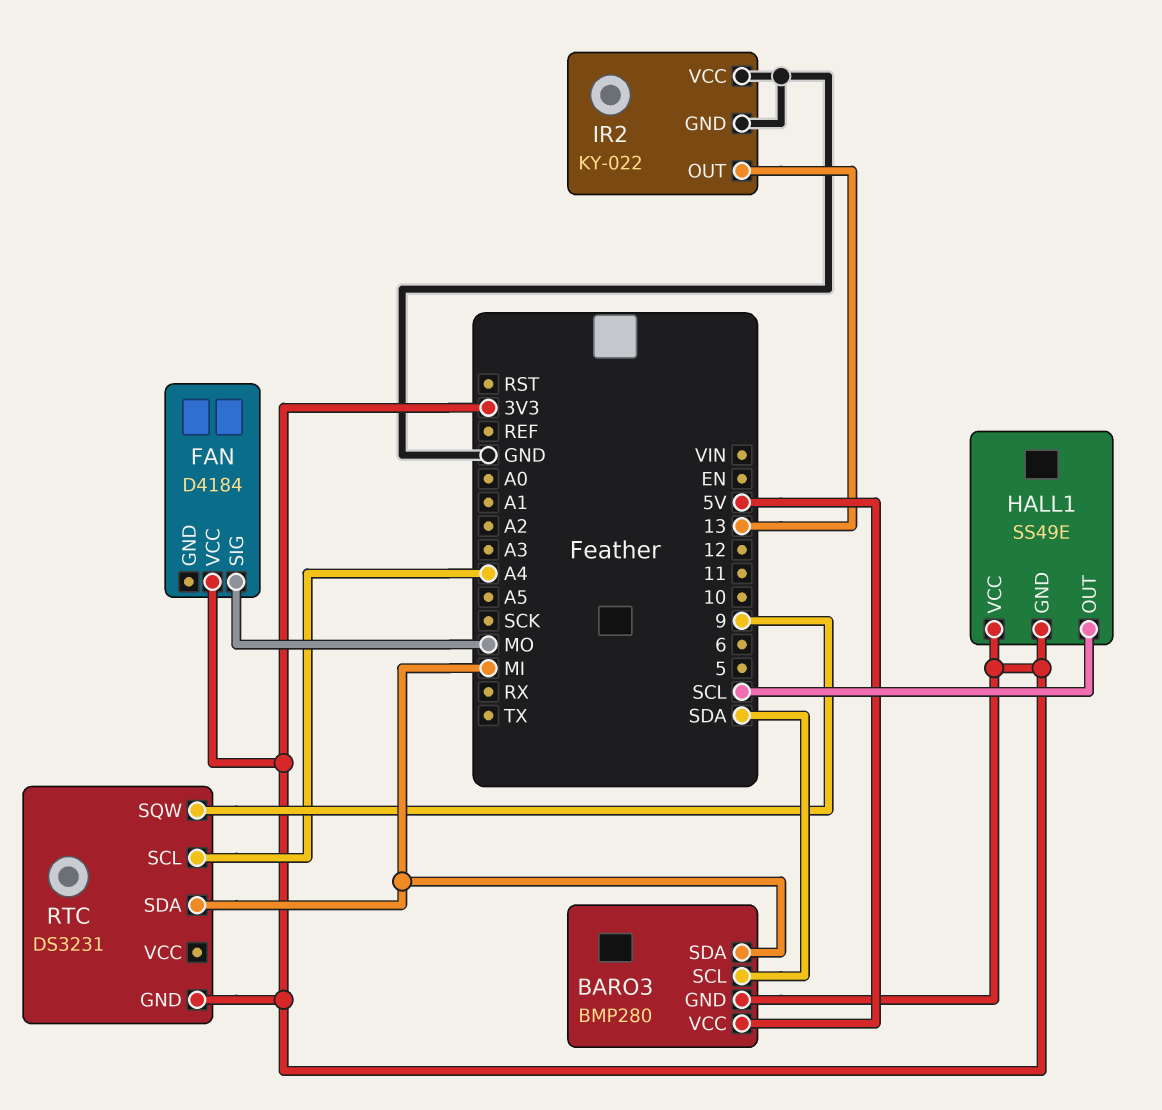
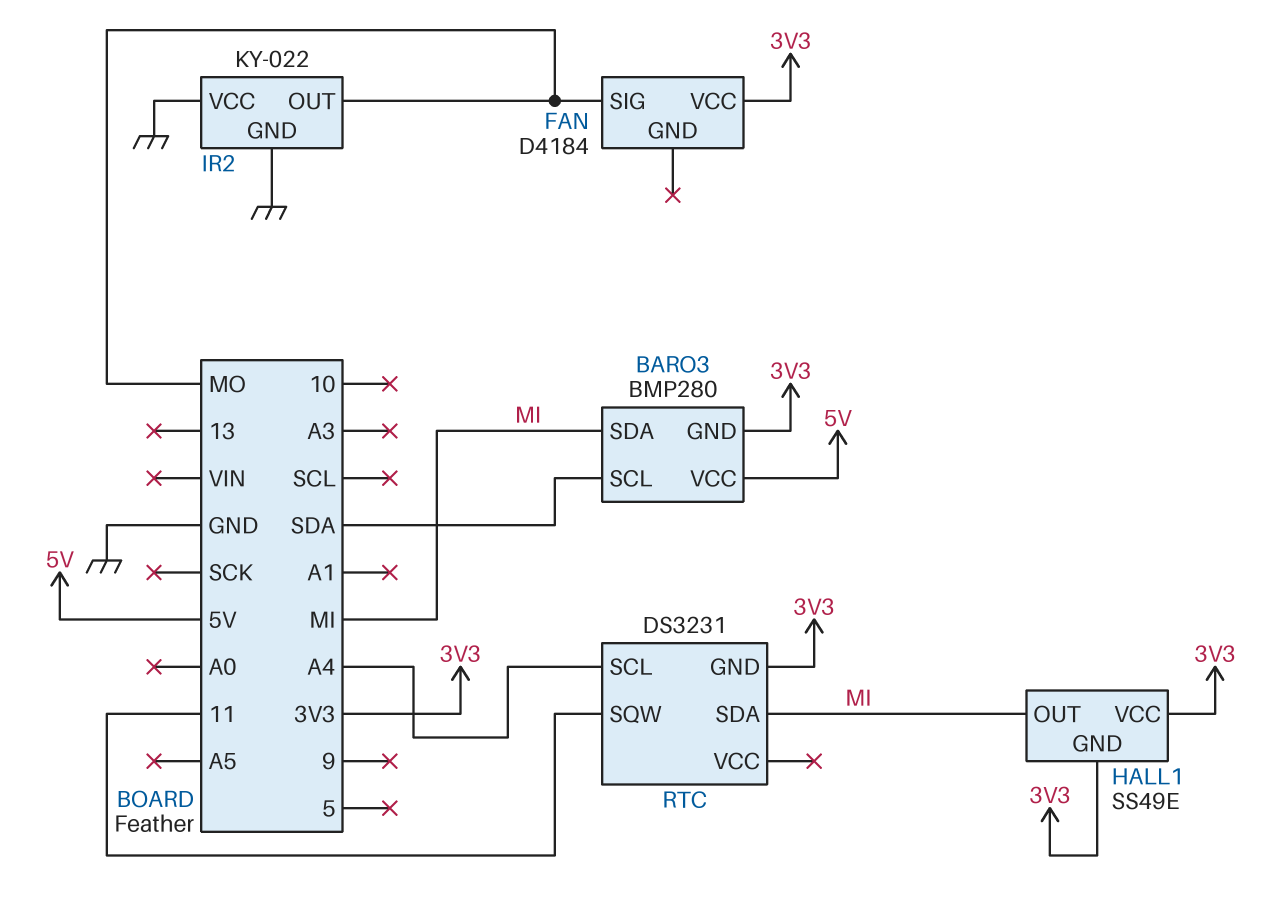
HALL1 pin OUT: SCL -> MI
IR2 pin OUT: 13 -> MO
RTC pin SQW: 9 -> 11

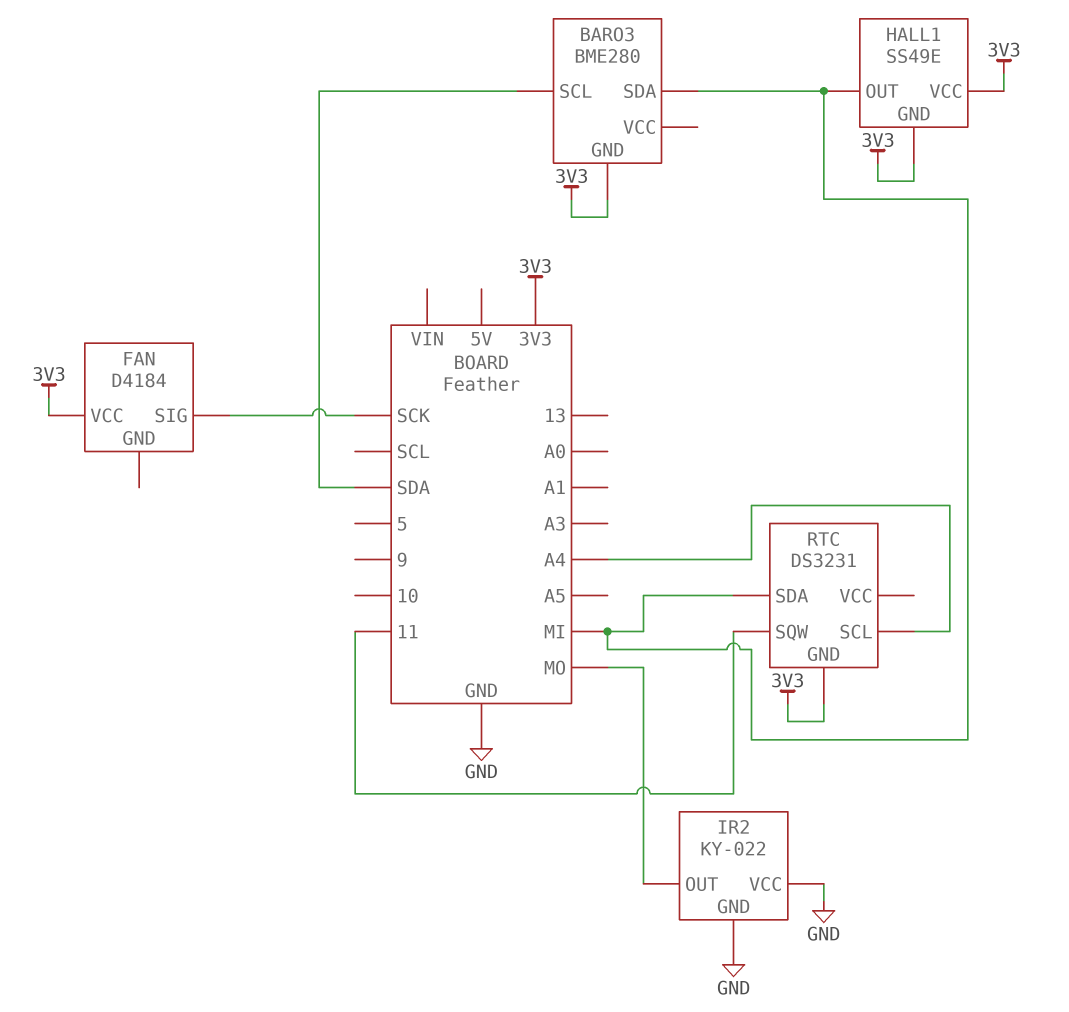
BARO3: BMP280 -> BME280
BARO3 pin VCC: 5V -> none
FAN pin SIG: MO -> SCK

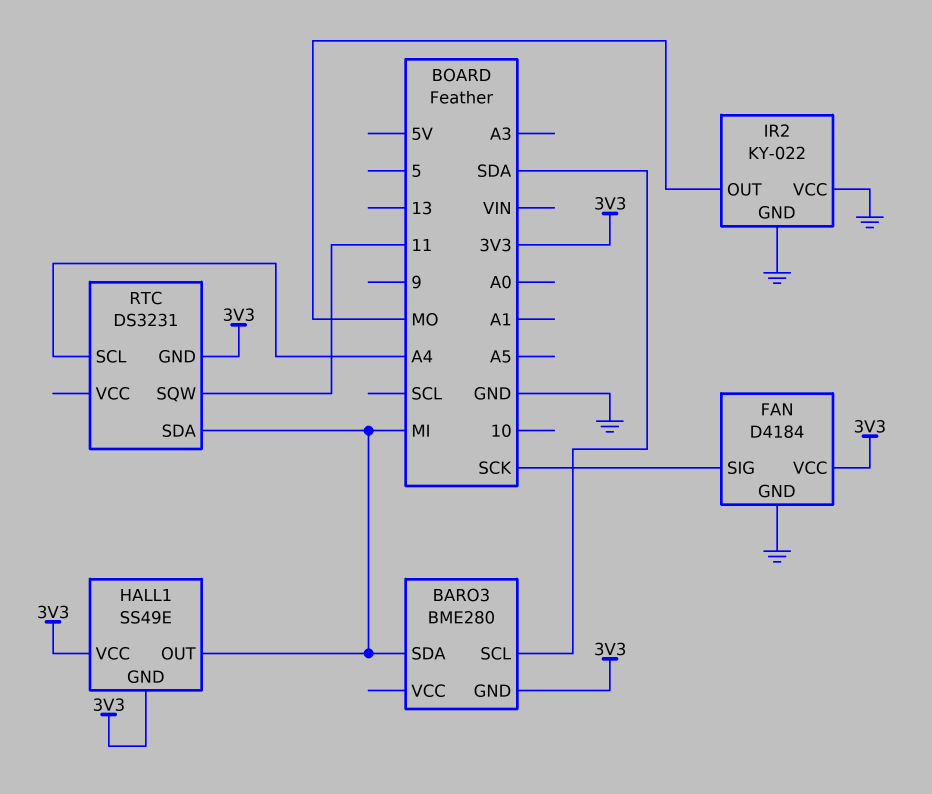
FAN pin GND: none -> GND

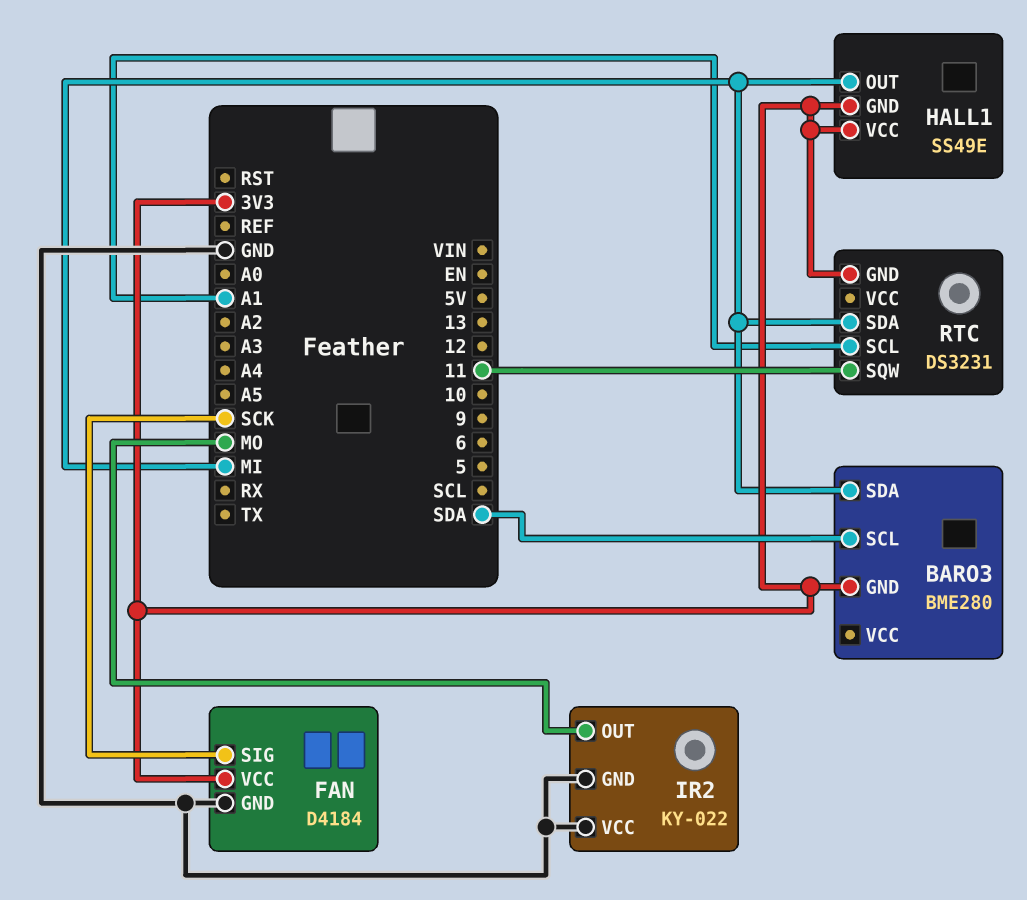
RTC pin SCL: A4 -> A1

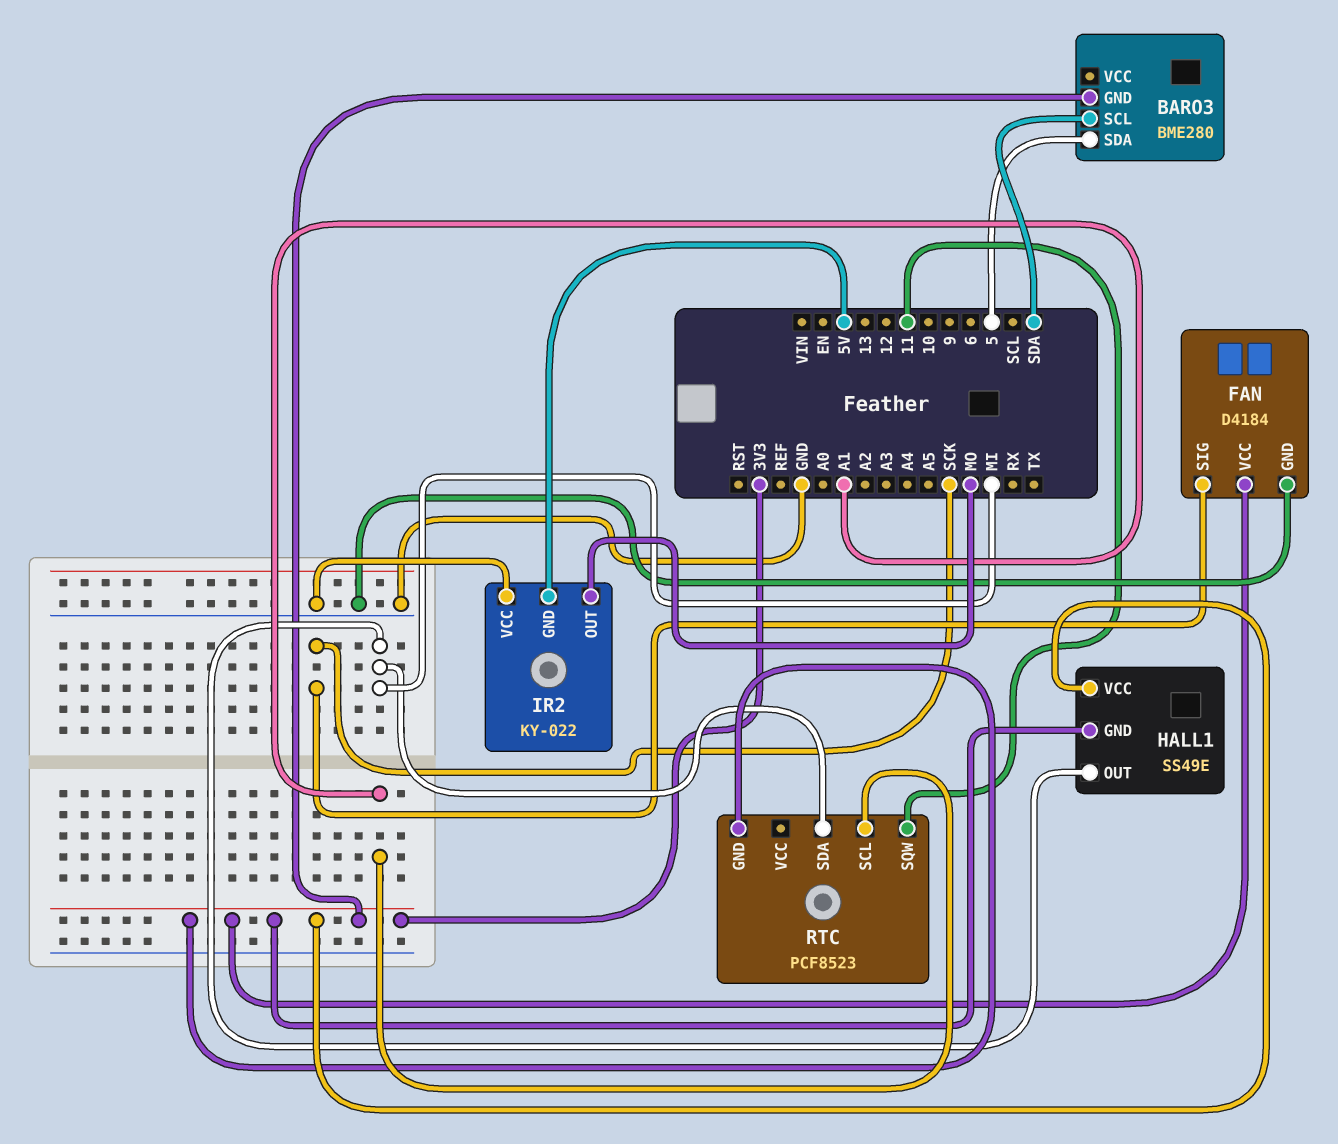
BARO3 pin SDA: MI -> 5
IR2 pin GND: GND -> 5V
RTC: DS3231 -> PCF8523

